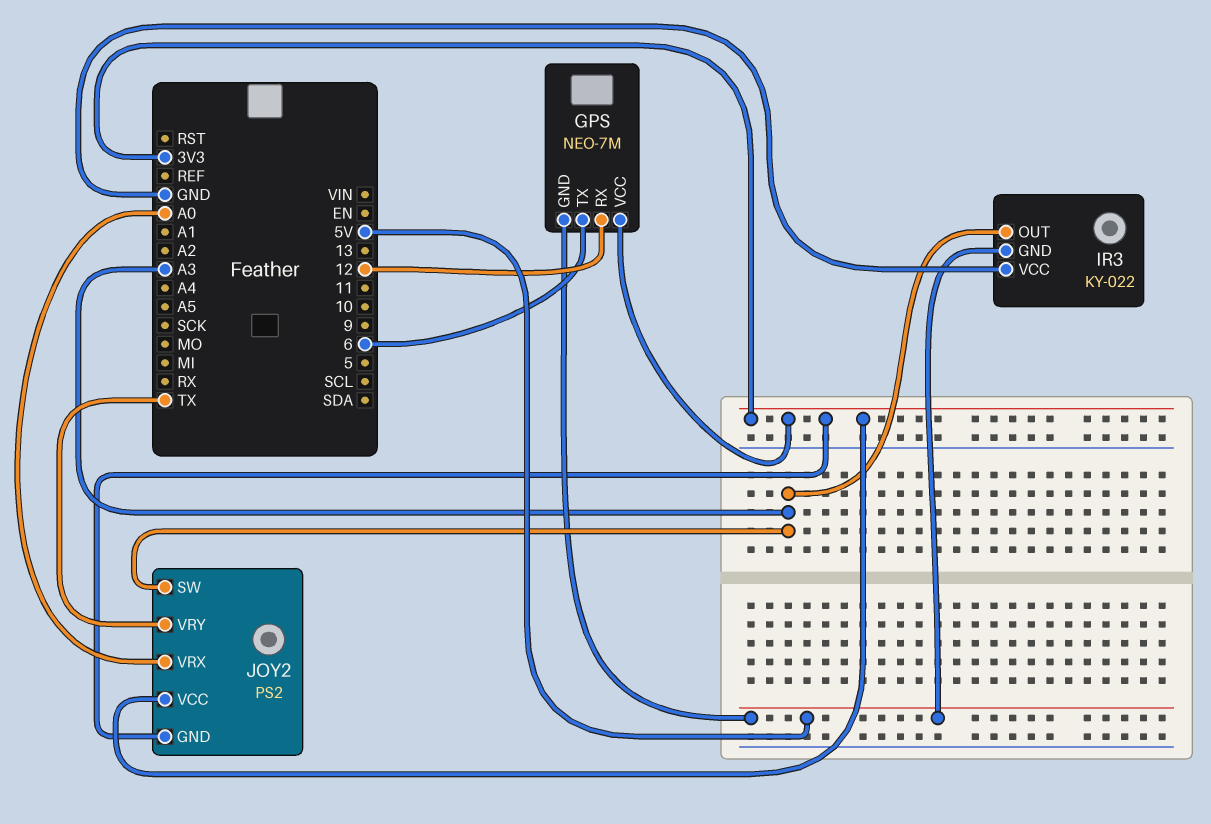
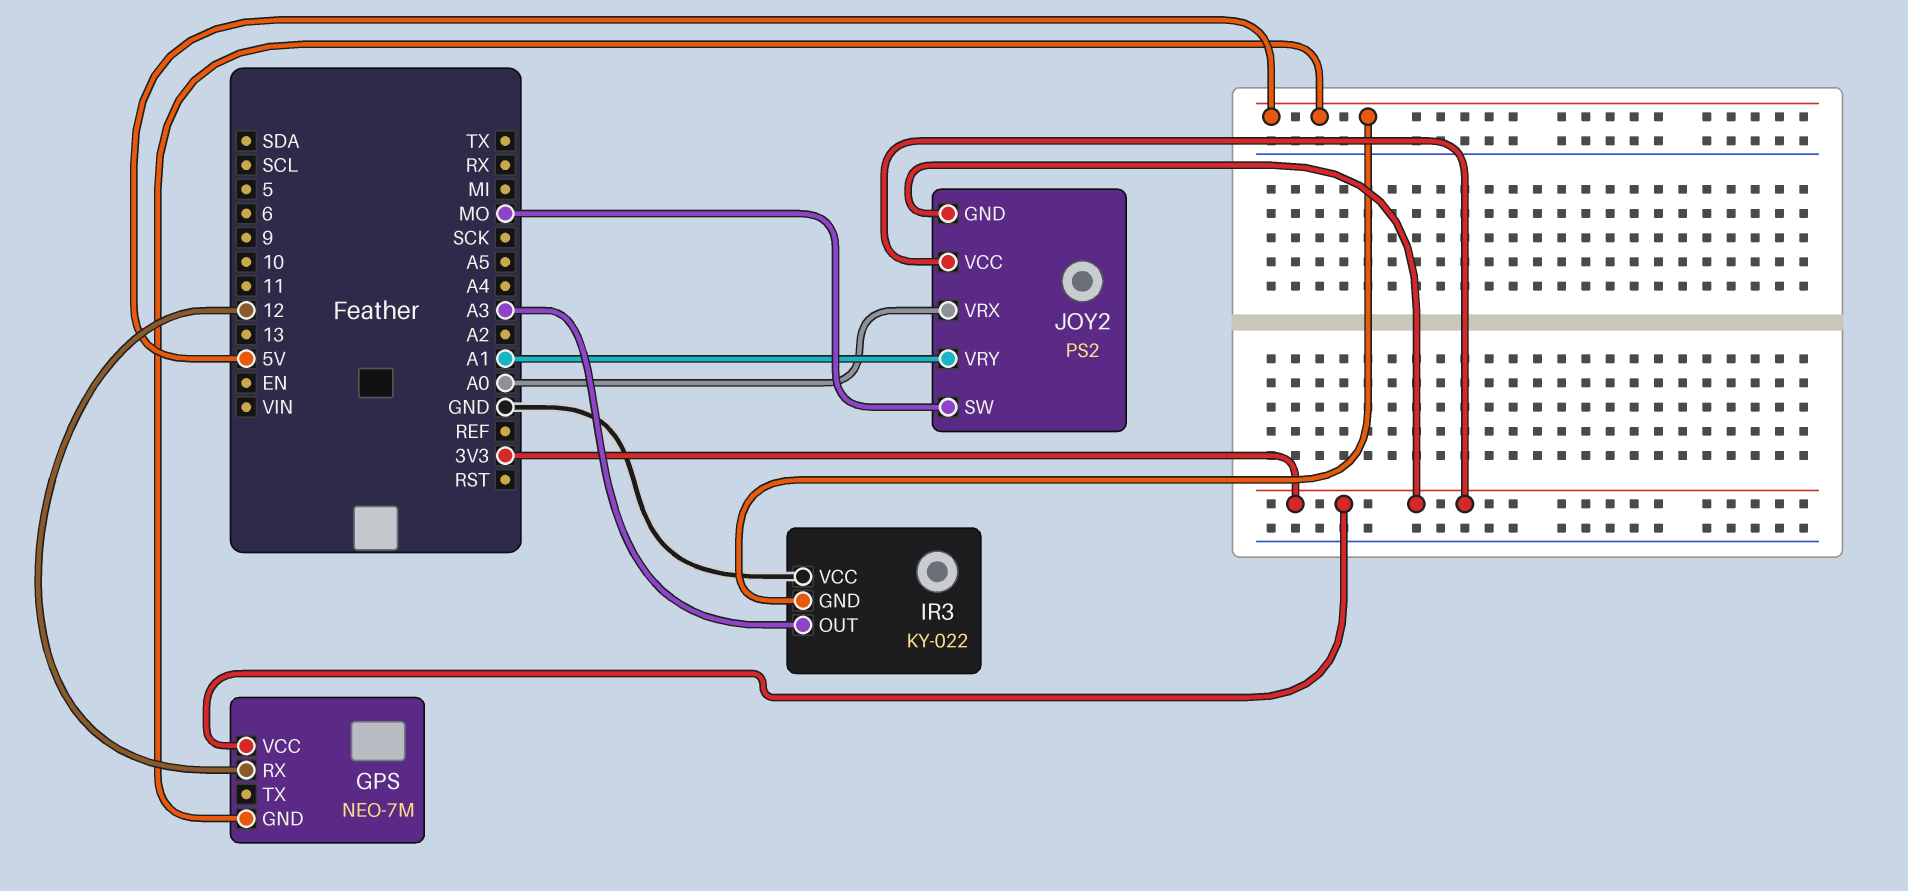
GPS pin TX: 6 -> none
JOY2 pin SW: A3 -> MO
JOY2 pin VRY: TX -> A1

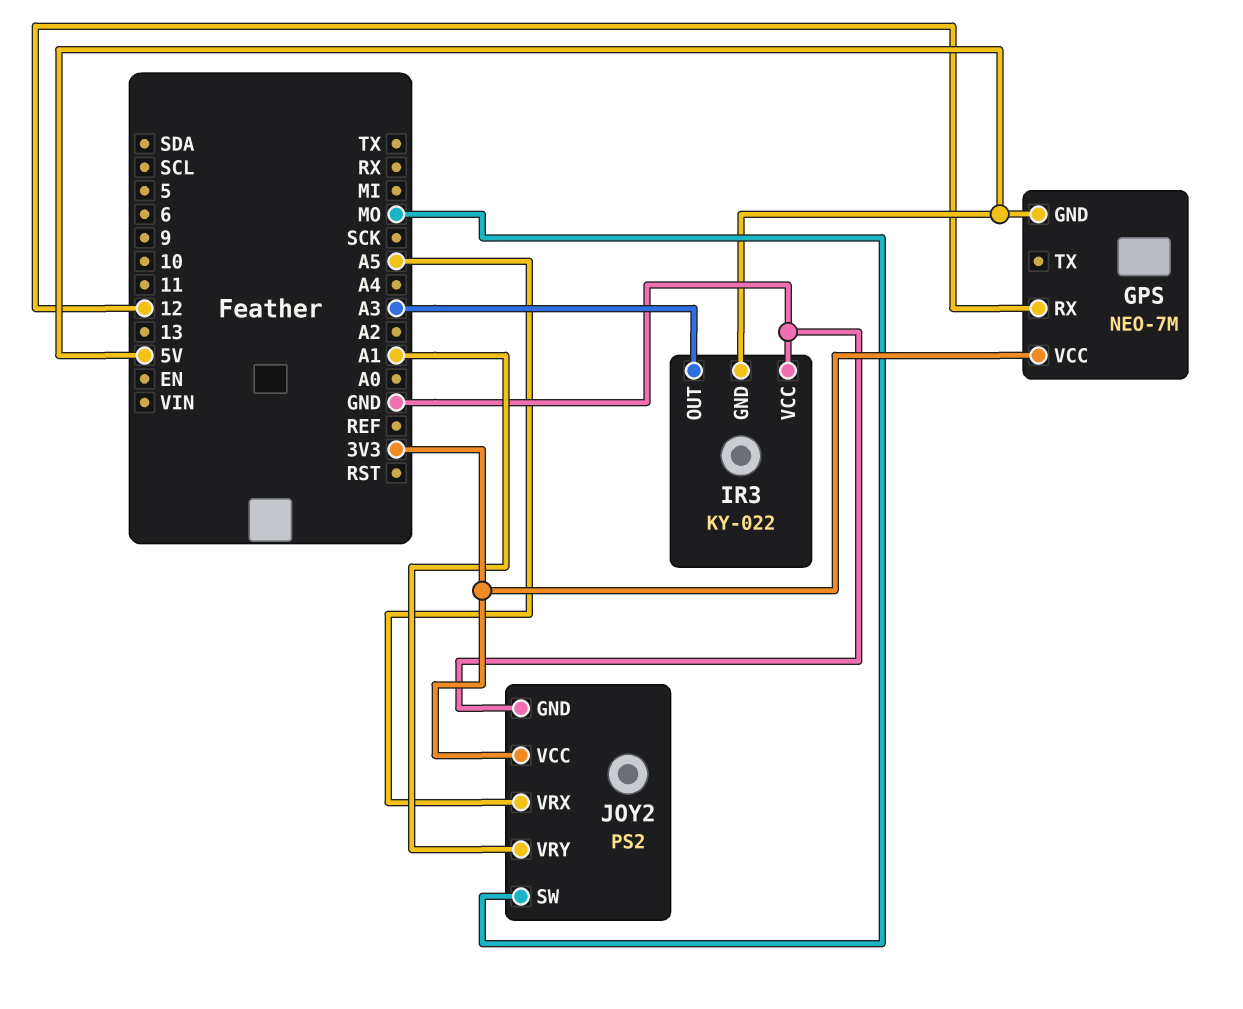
JOY2 pin GND: 3V3 -> GND
JOY2 pin VRX: A0 -> A5

